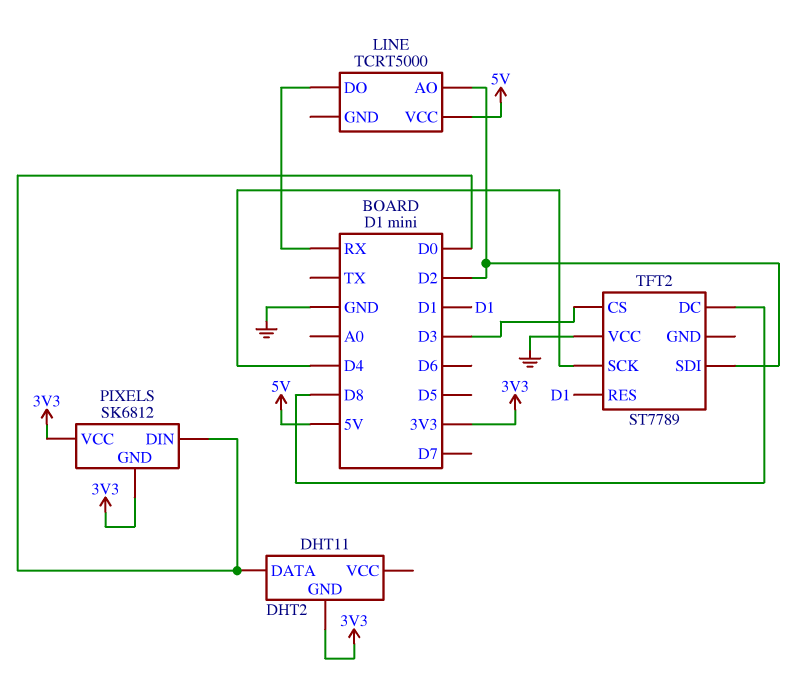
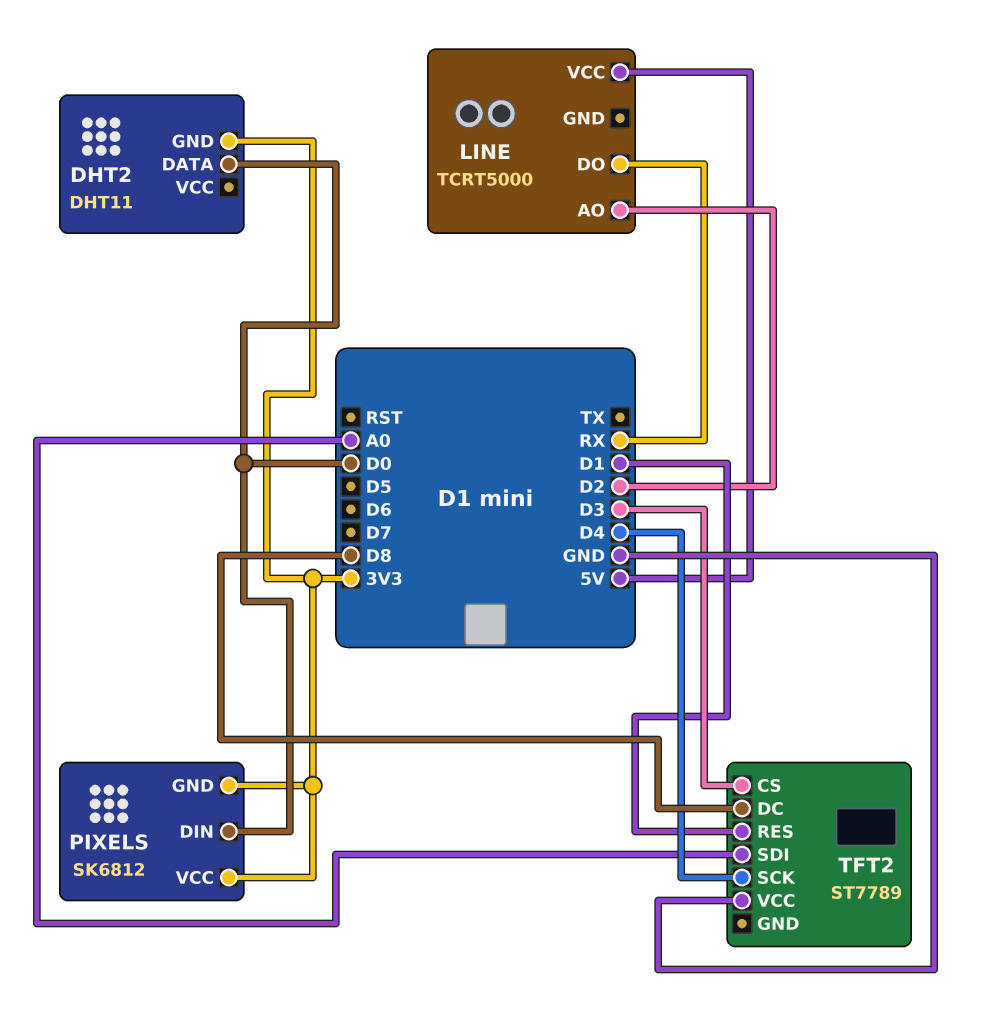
TFT2 pin SDI: D2 -> A0

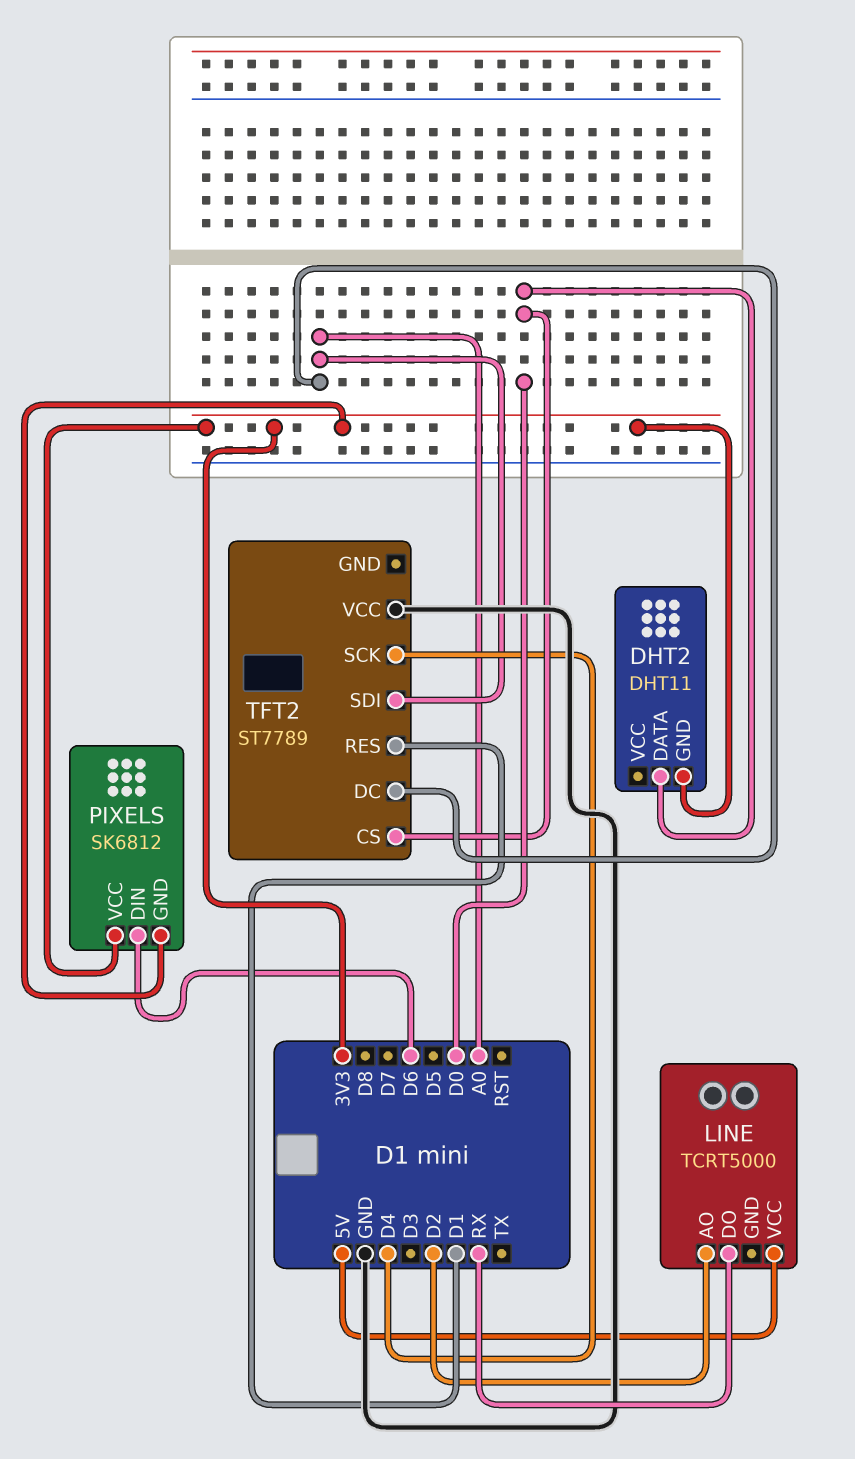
PIXELS pin DIN: D0 -> D6
TFT2 pin CS: D3 -> D0
TFT2 pin DC: D8 -> A0

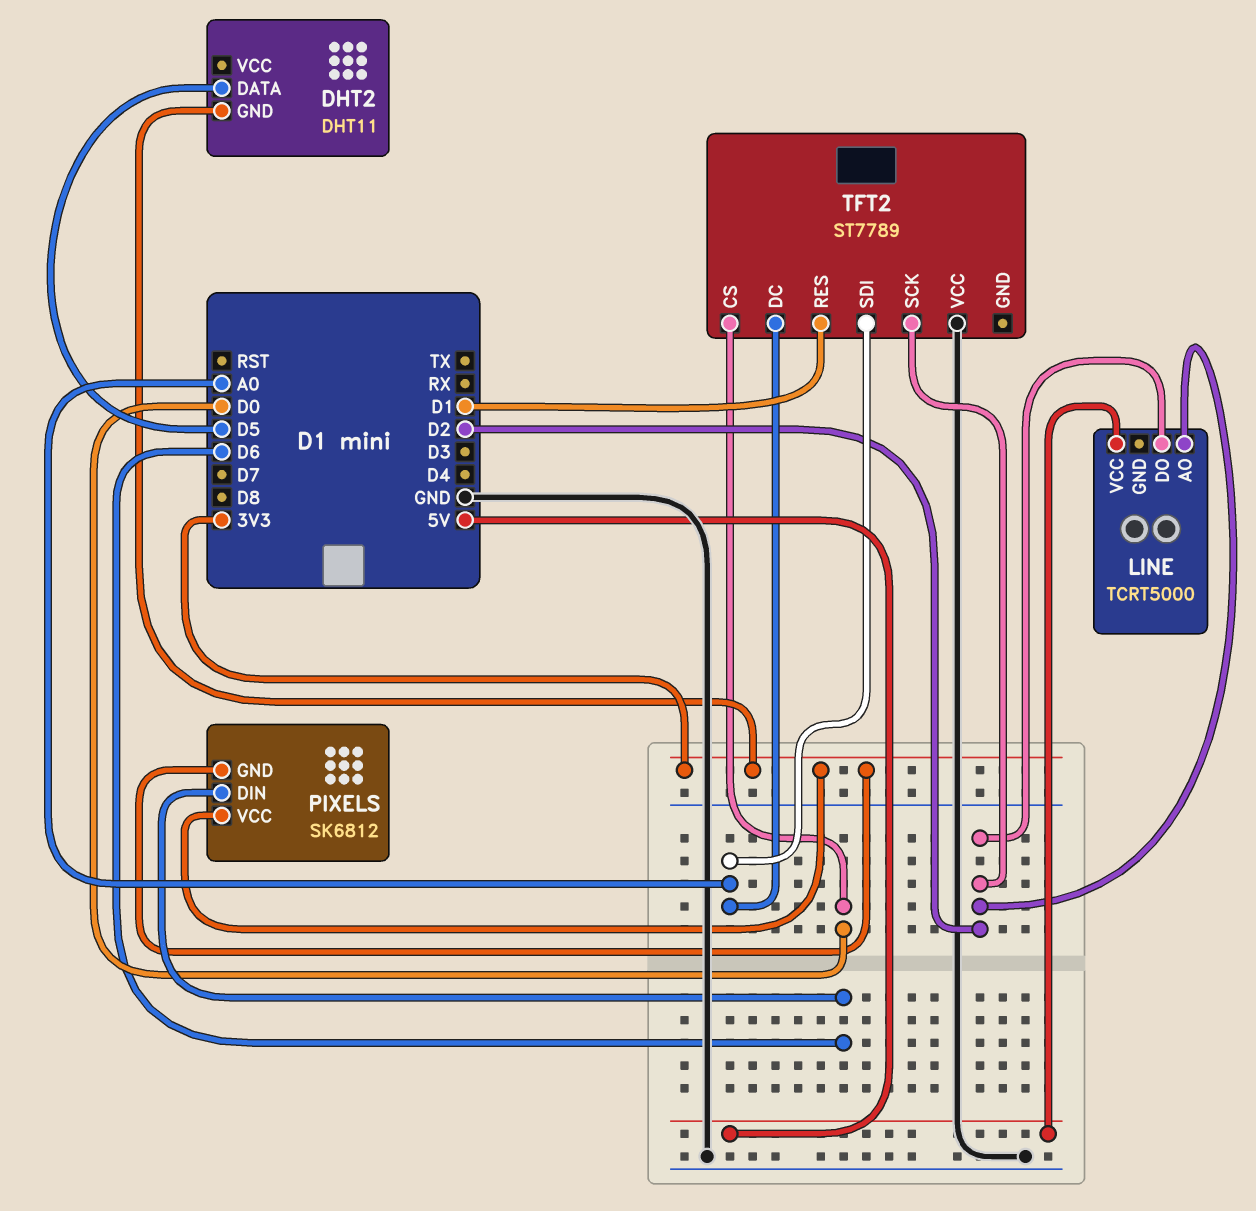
DHT2 pin DATA: D0 -> D5
LINE pin DO: RX -> D2
TFT2 pin SCK: D4 -> D2

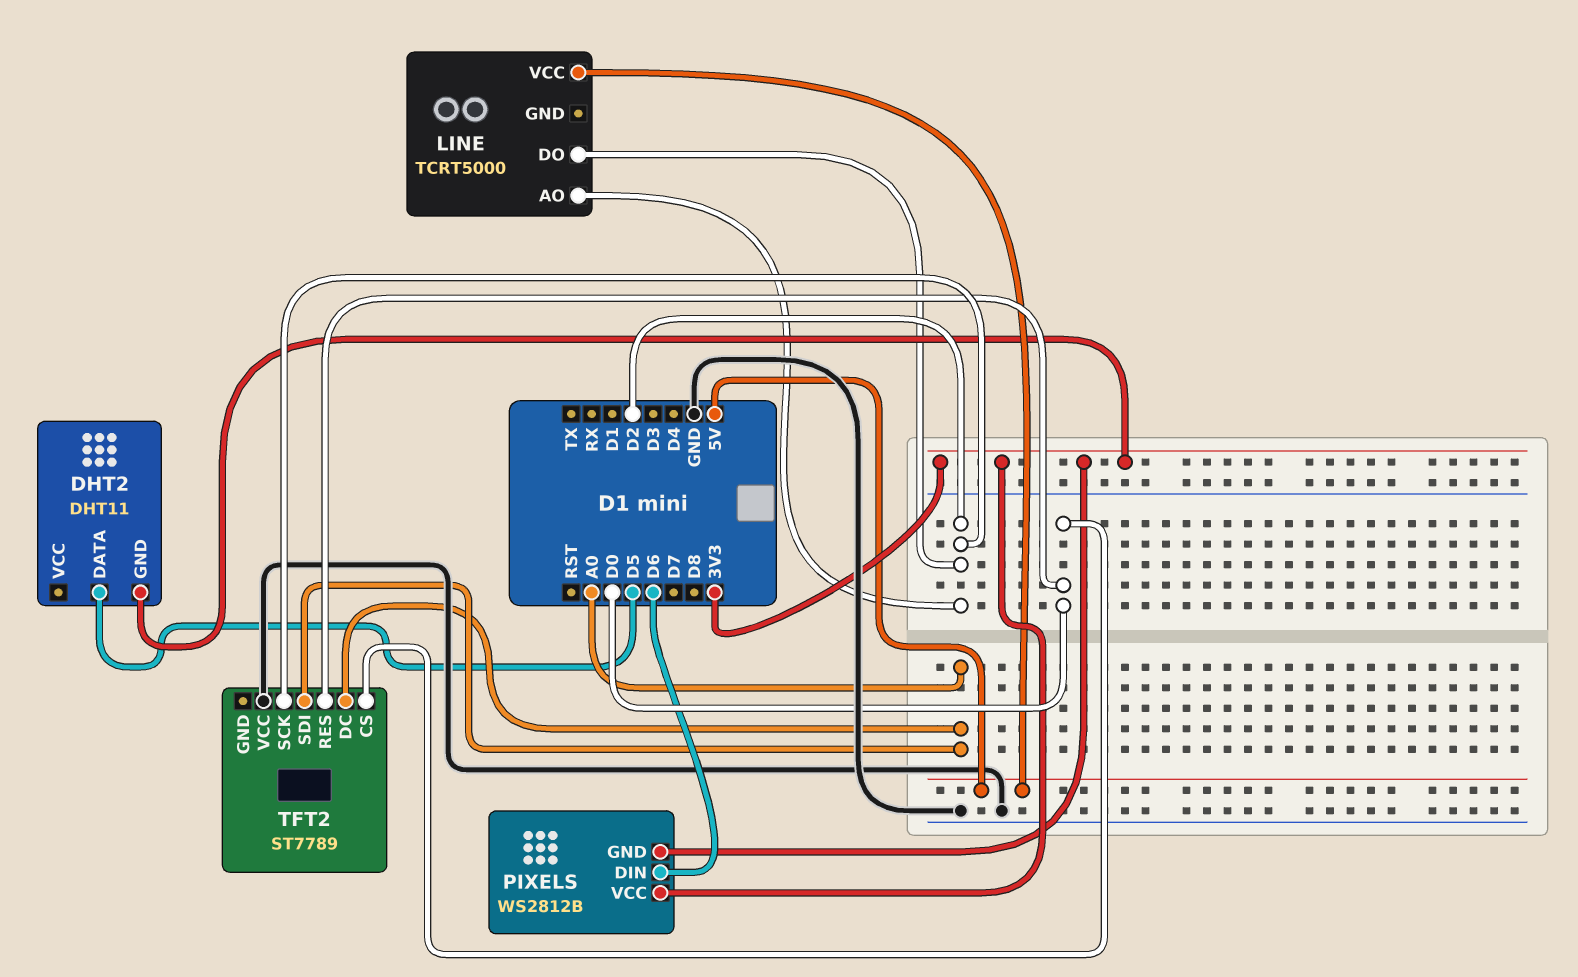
PIXELS: SK6812 -> WS2812B
TFT2 pin RES: D1 -> D0

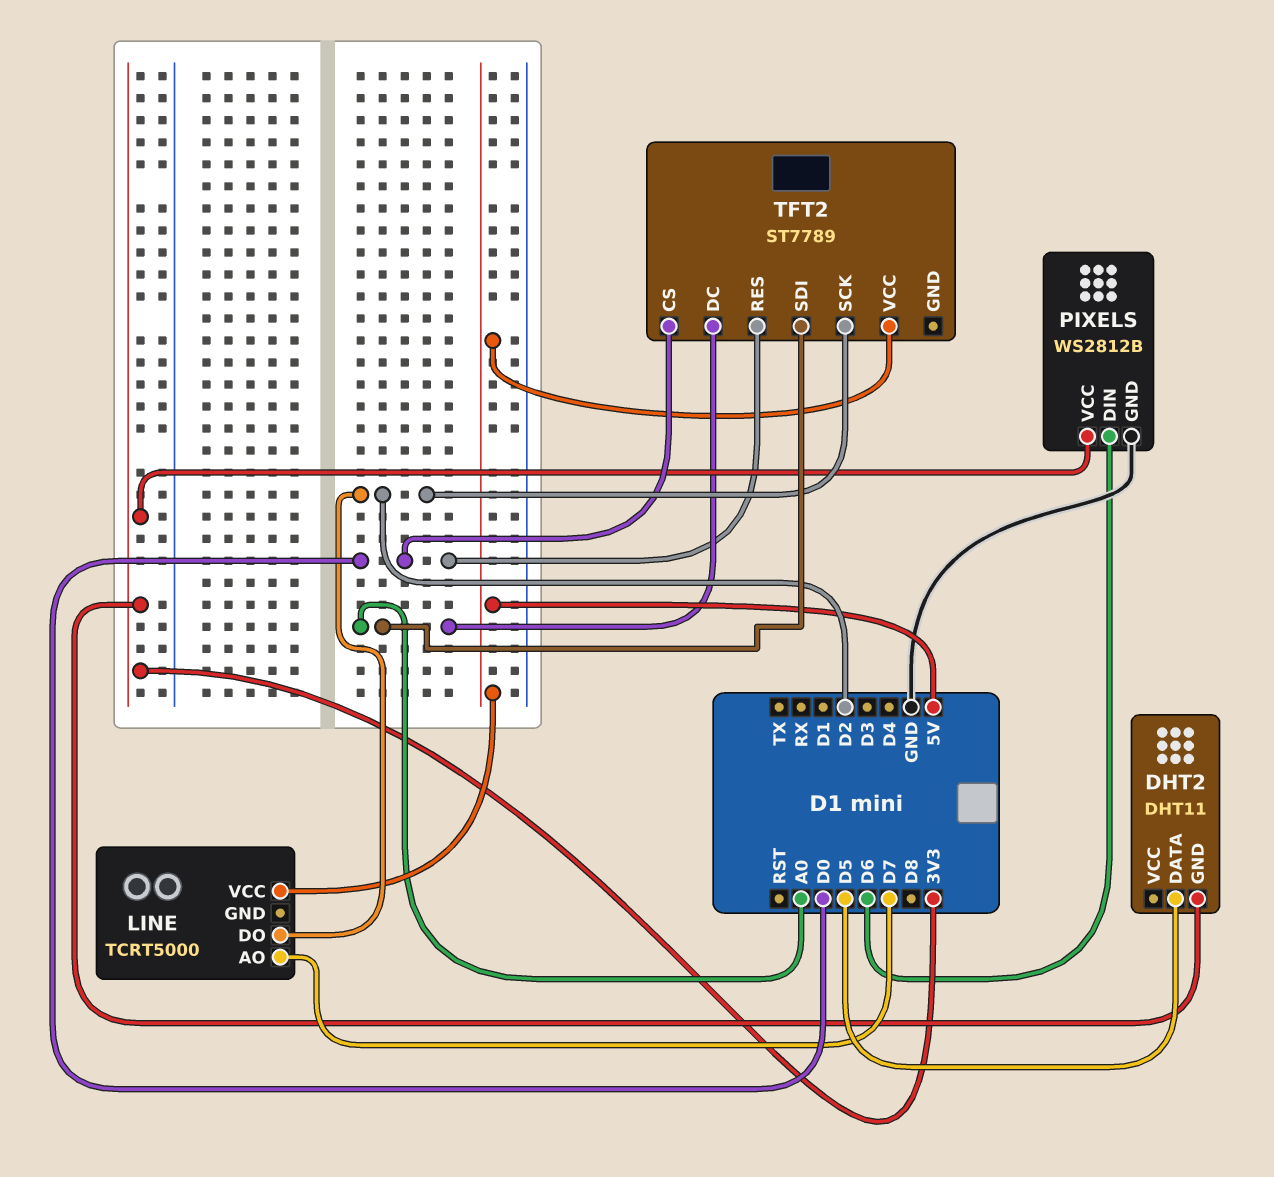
LINE pin AO: D2 -> D7
PIXELS pin GND: 3V3 -> GND
TFT2 pin VCC: GND -> 5V

